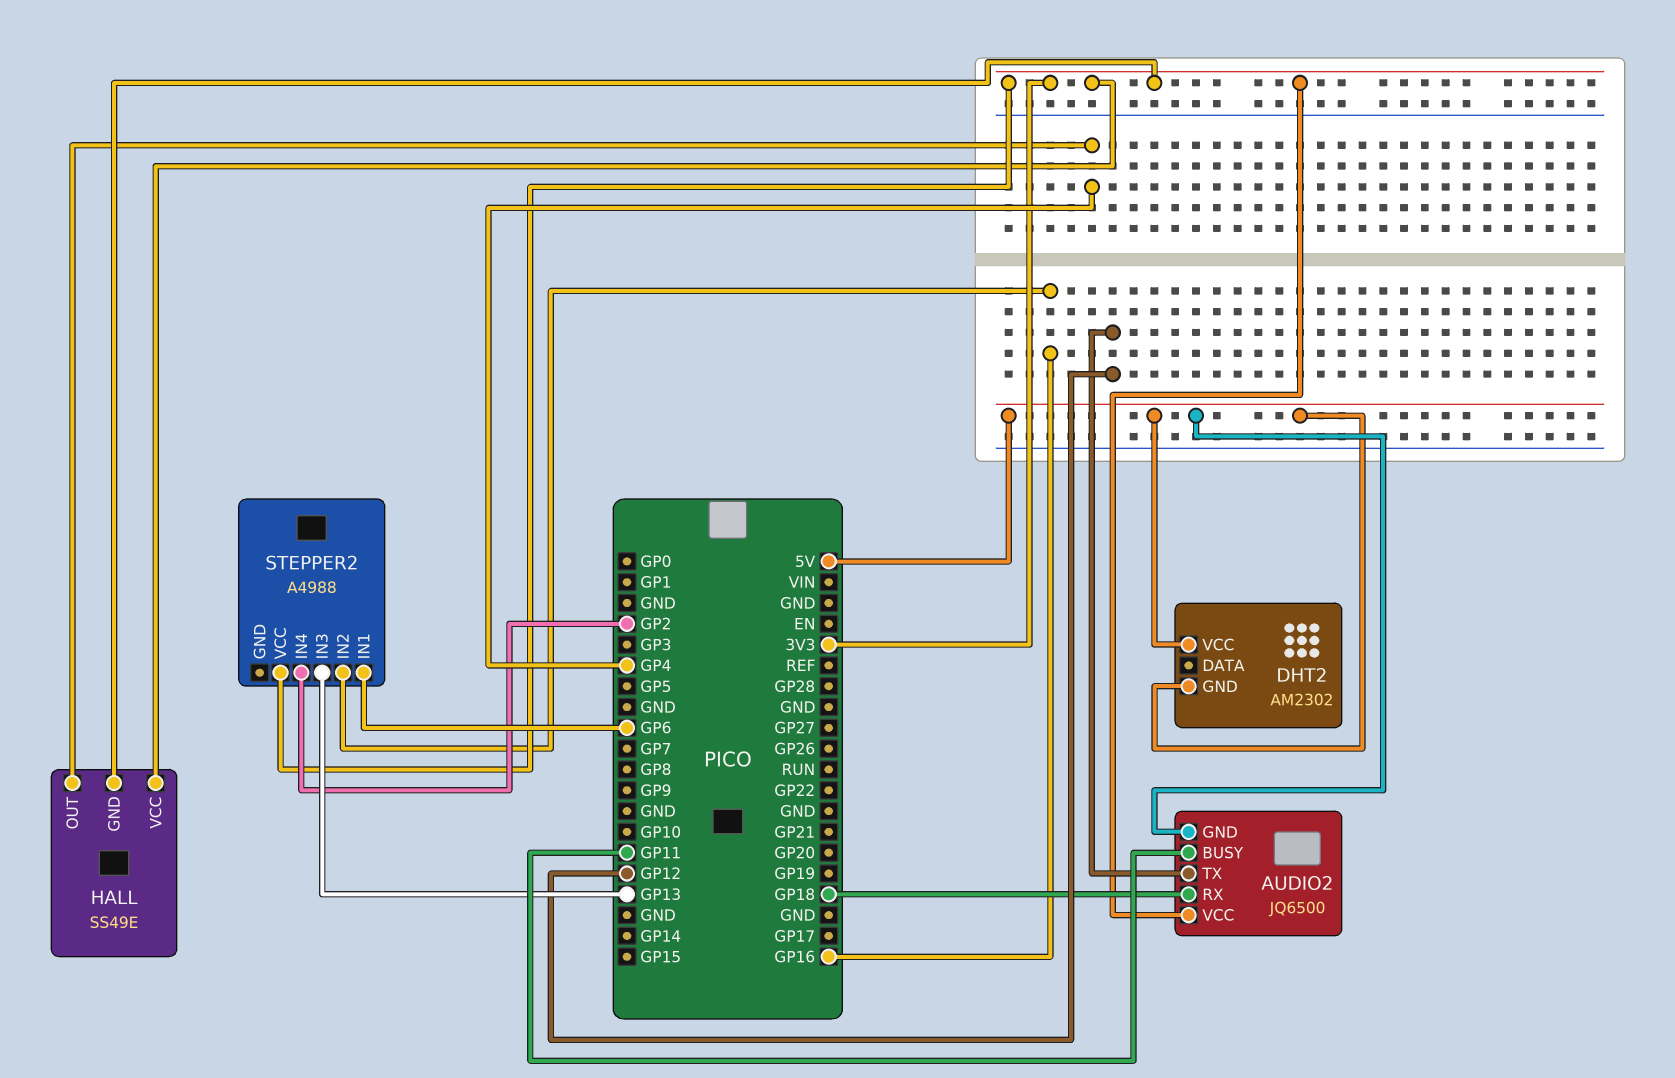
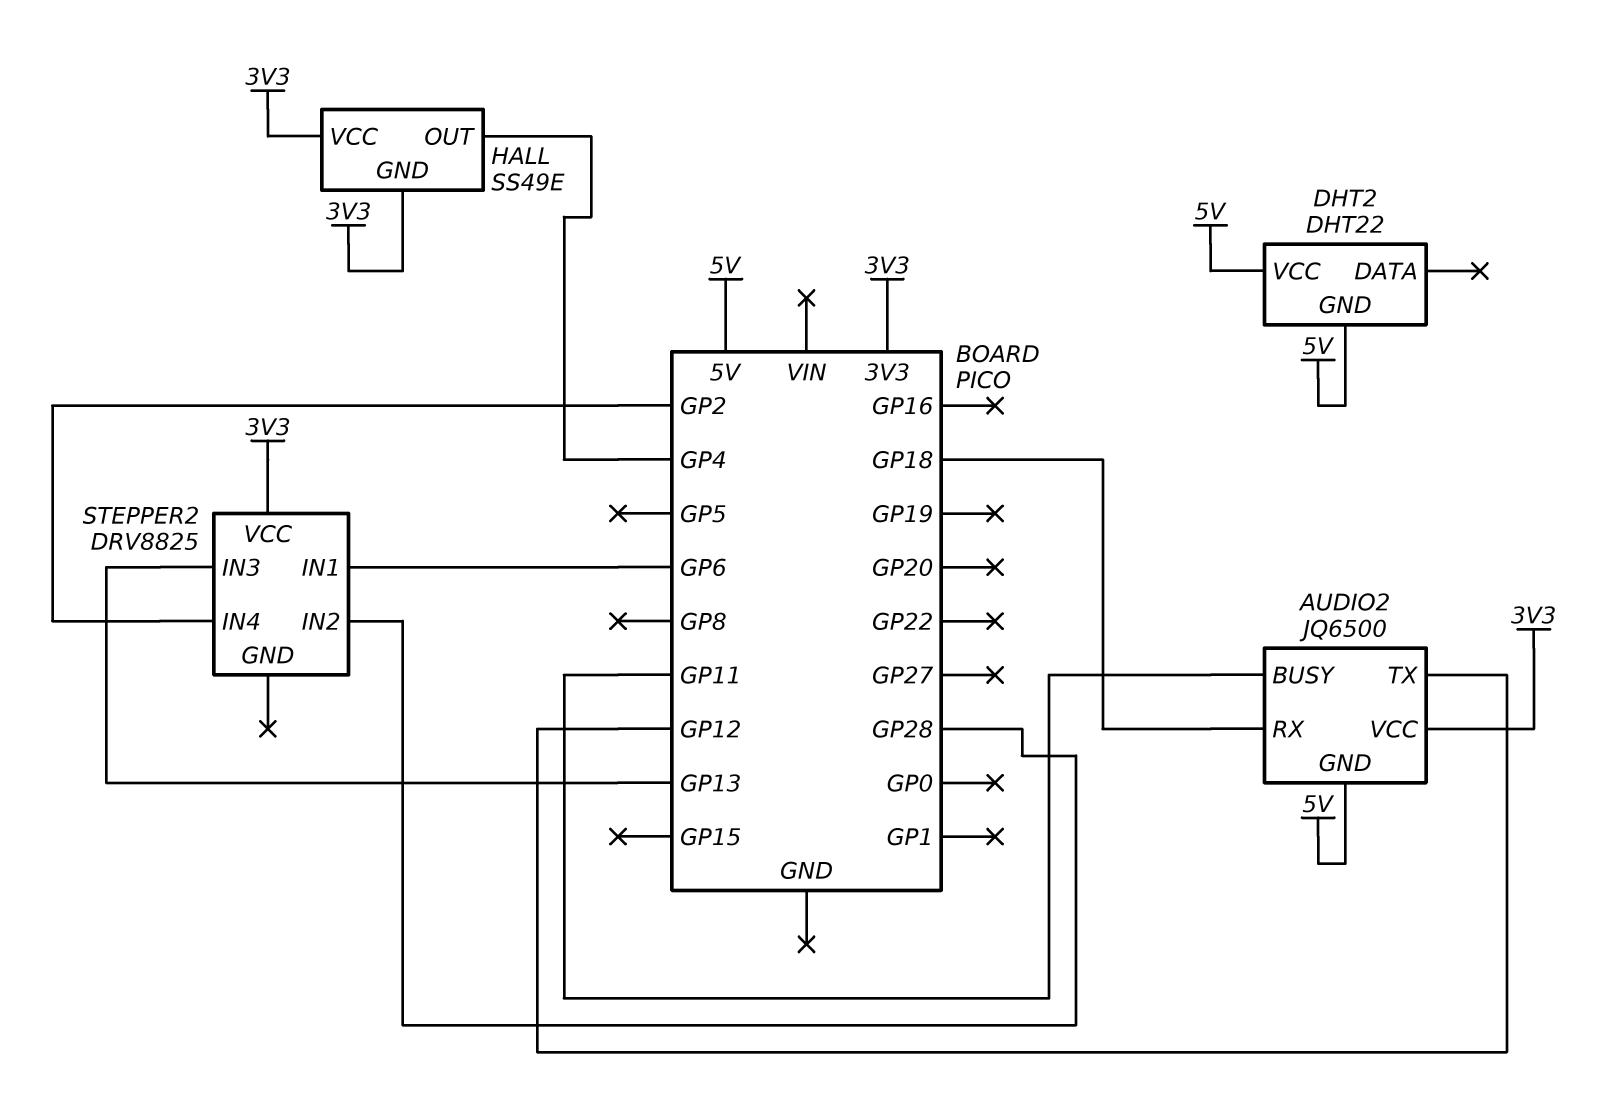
DHT2: AM2302 -> DHT22
STEPPER2: A4988 -> DRV8825
STEPPER2 pin IN2: GP16 -> GP28

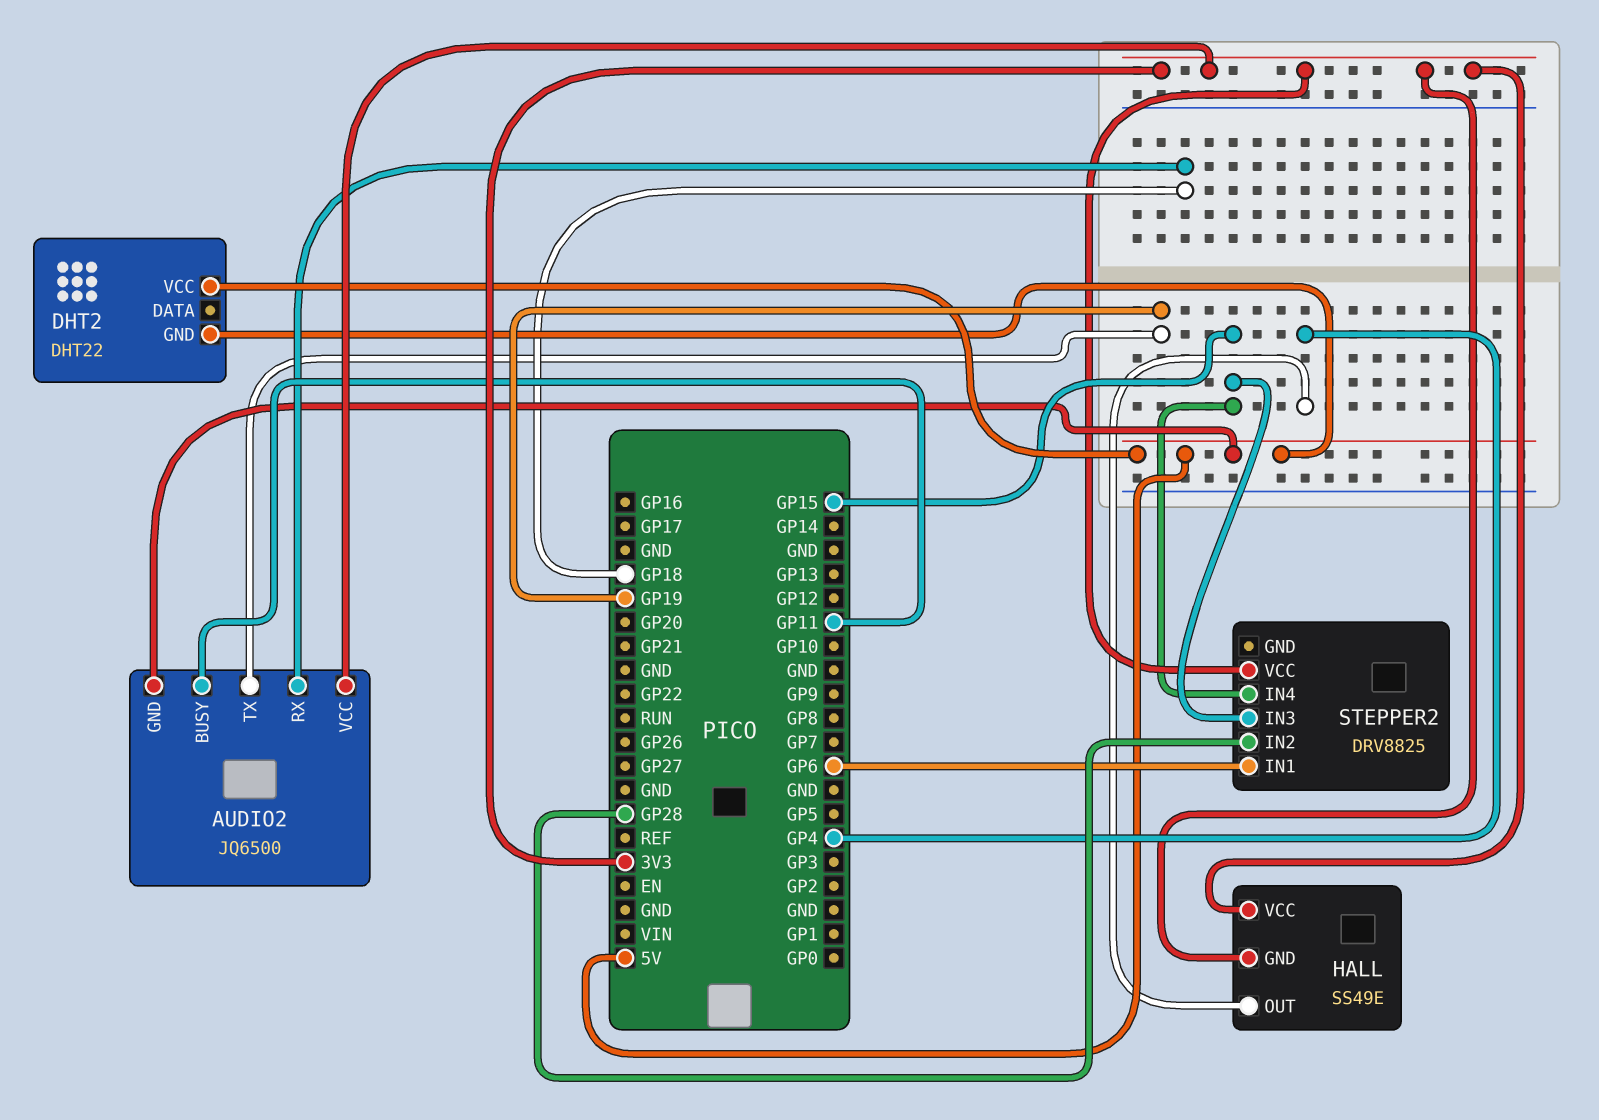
AUDIO2 pin TX: GP12 -> GP19
STEPPER2 pin IN3: GP13 -> GP15
STEPPER2 pin IN4: GP2 -> GP15

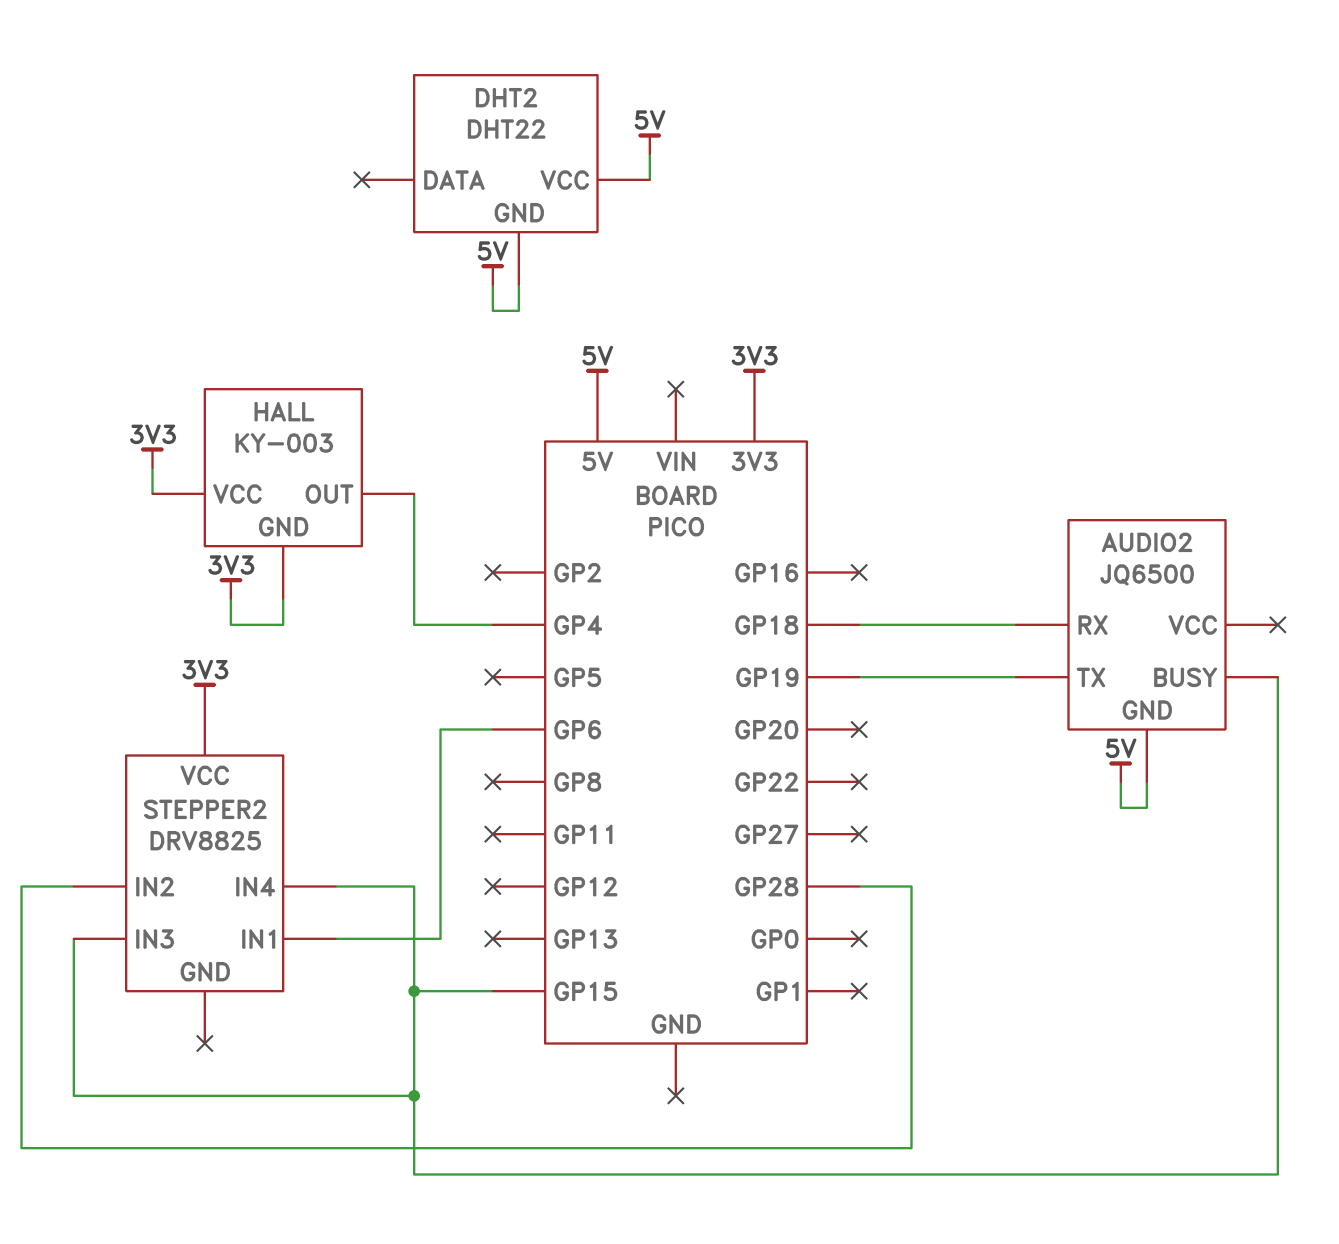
AUDIO2 pin BUSY: GP11 -> GP15
AUDIO2 pin VCC: 3V3 -> none
HALL: SS49E -> KY-003

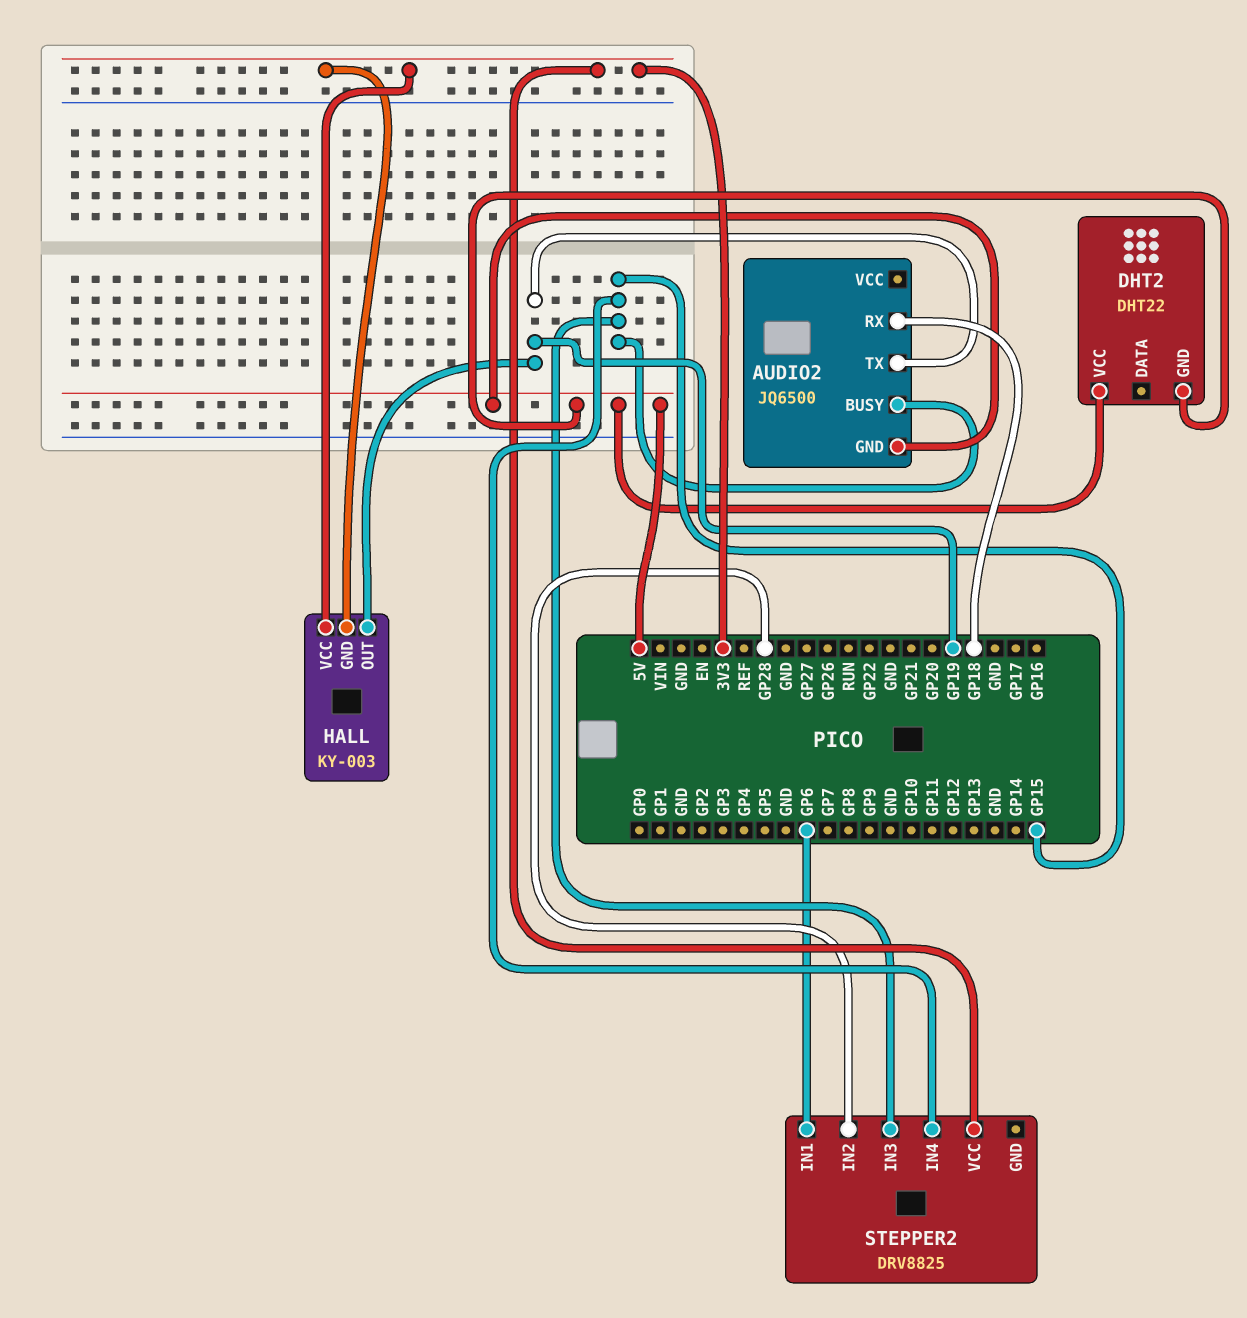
HALL pin OUT: GP4 -> GP19

